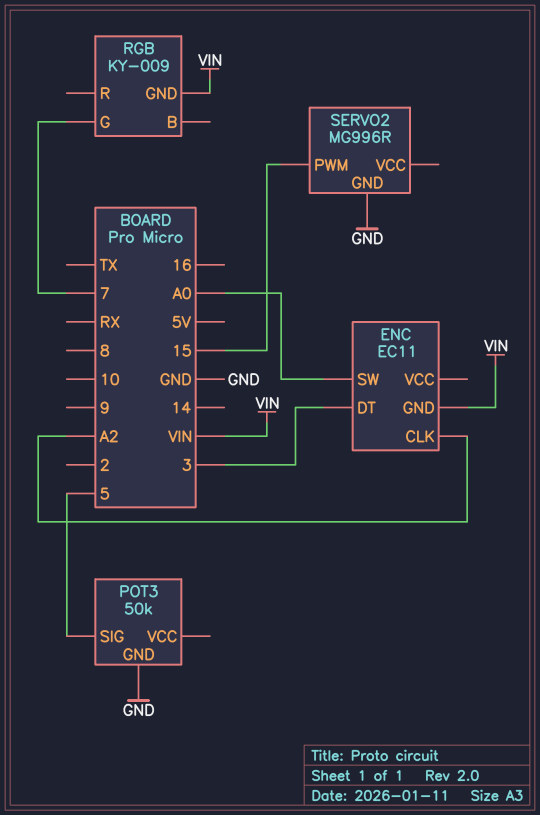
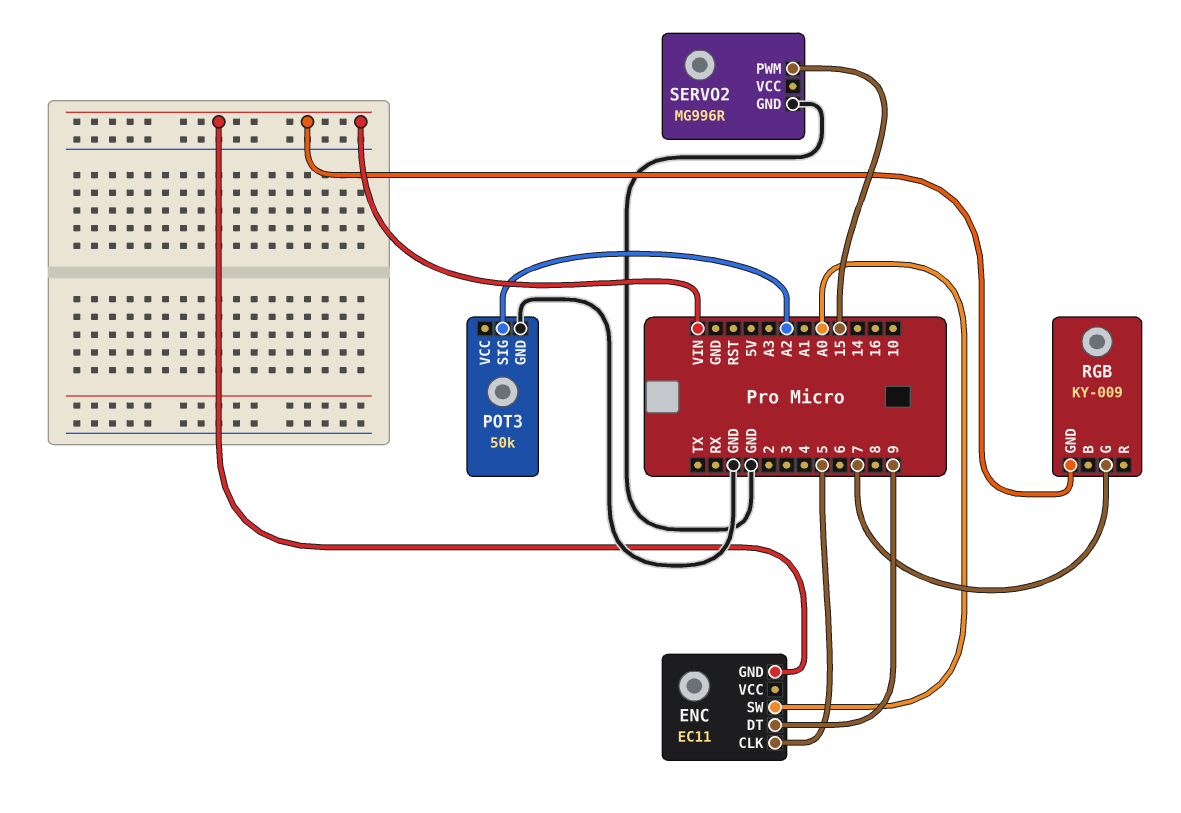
ENC pin CLK: A2 -> 5
ENC pin DT: 3 -> 9
POT3 pin SIG: 5 -> A2

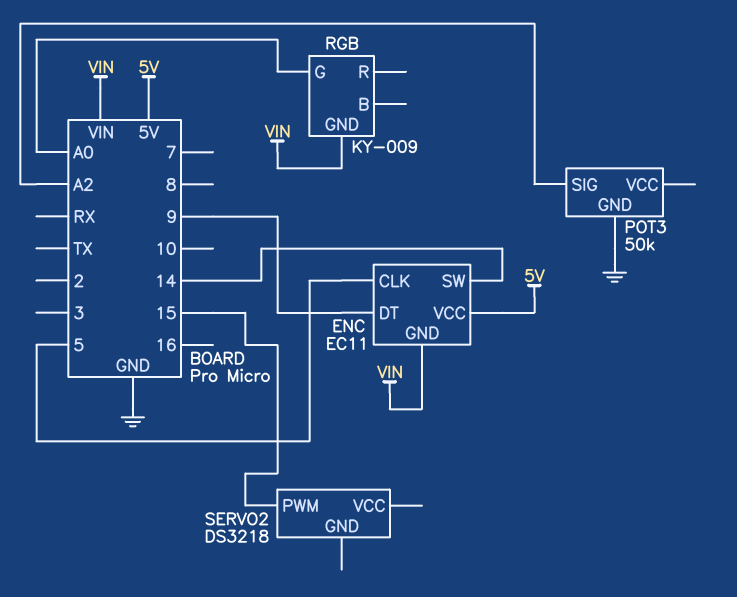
ENC pin SW: A0 -> 14
ENC pin VCC: none -> 5V
RGB pin G: 7 -> A0
SERVO2: MG996R -> DS3218
SERVO2 pin GND: GND -> none

